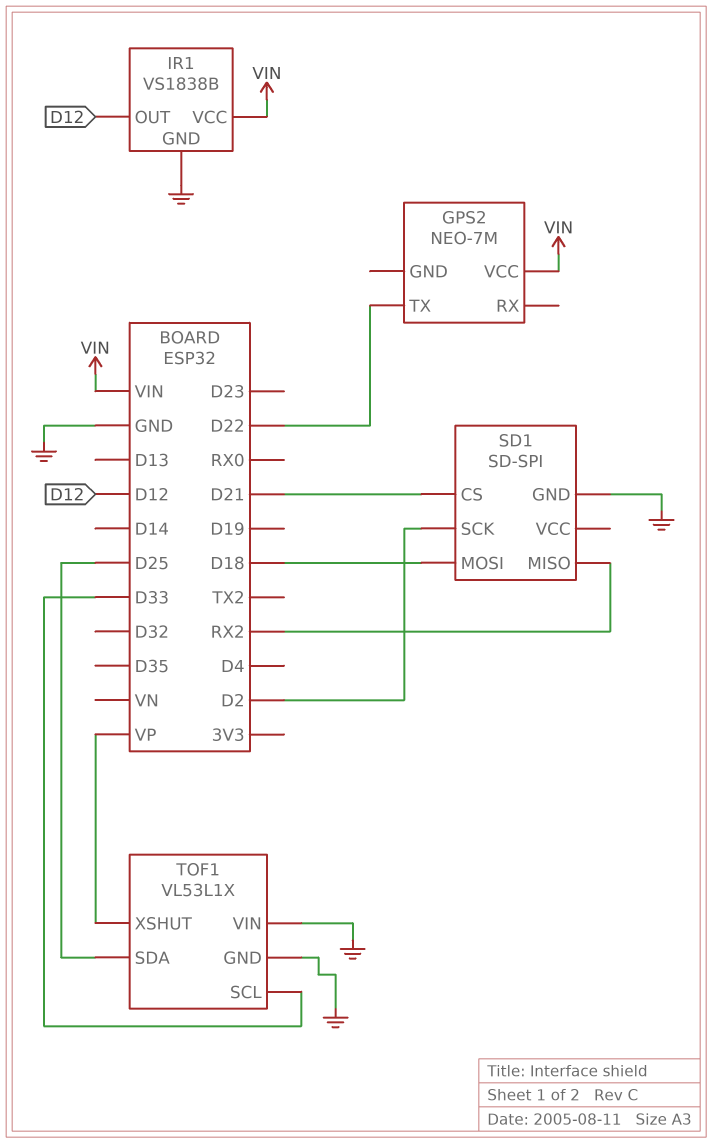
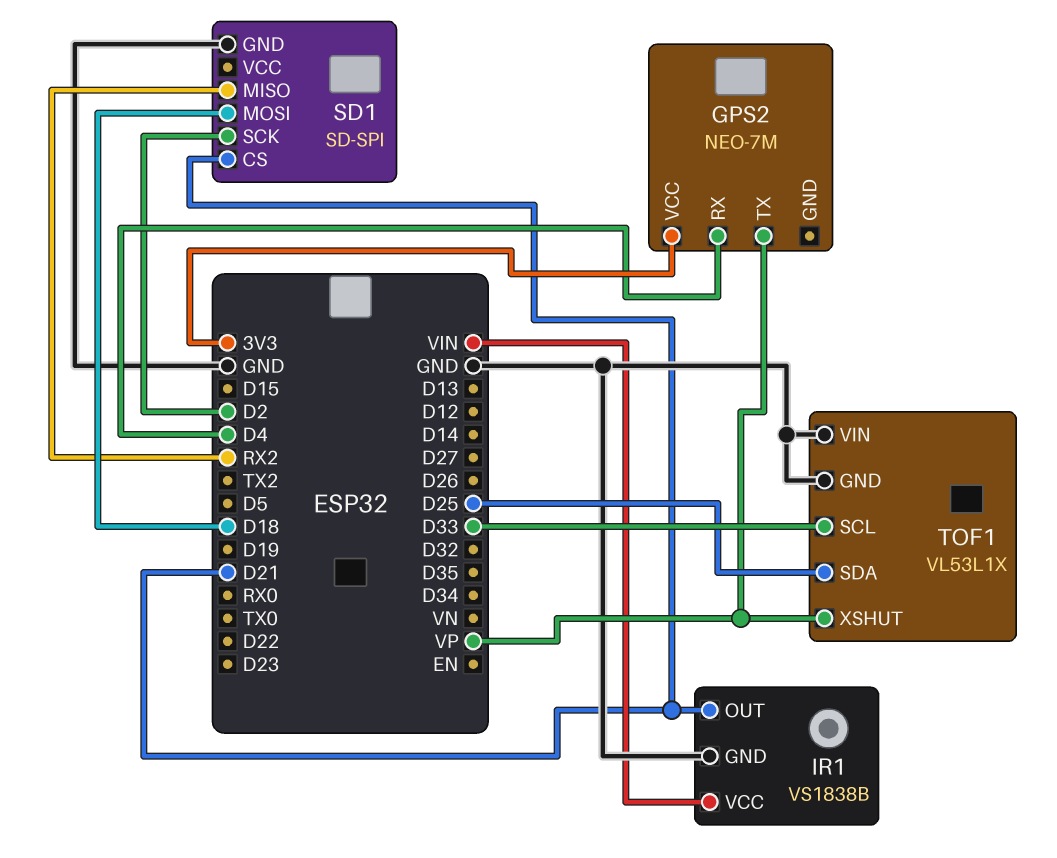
GPS2 pin RX: none -> D4
GPS2 pin TX: D22 -> VP
GPS2 pin VCC: VIN -> 3V3
IR1 pin OUT: D12 -> D21

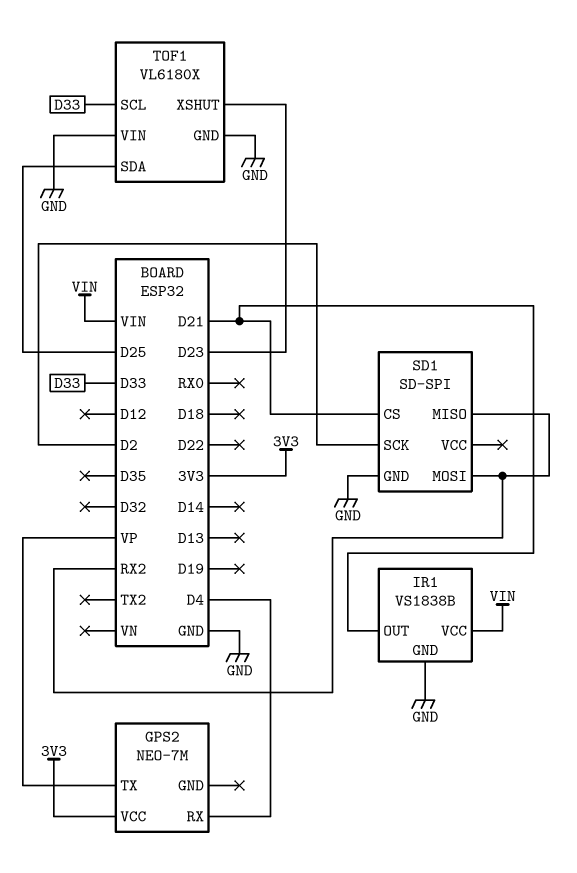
SD1 pin MOSI: D18 -> RX2
TOF1: VL53L1X -> VL6180X
TOF1 pin XSHUT: VP -> D23

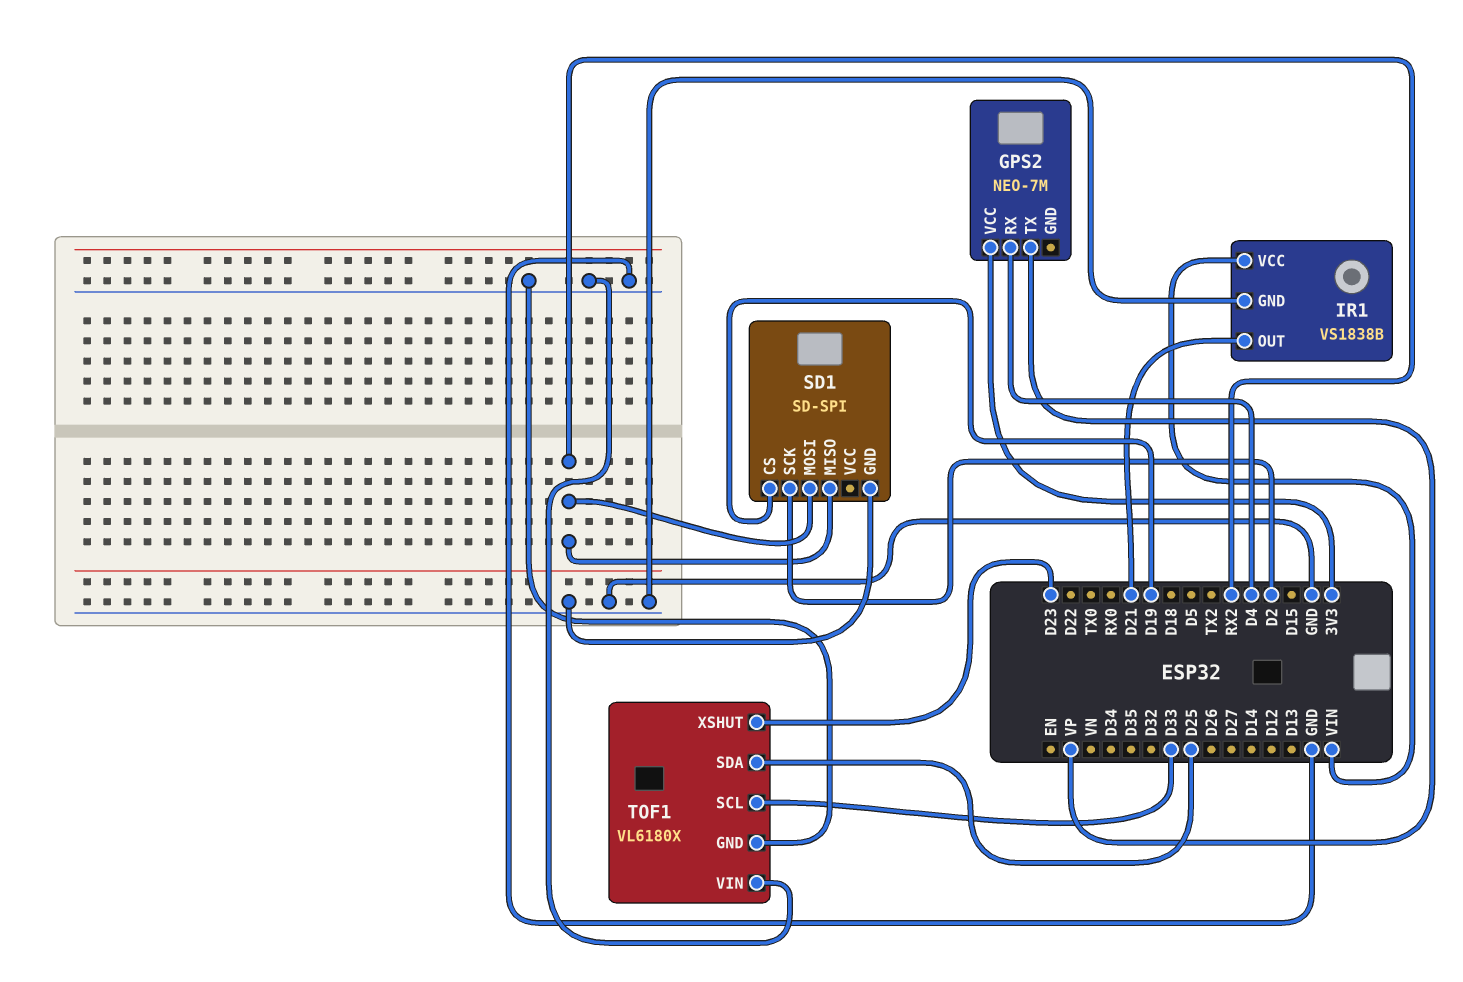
SD1 pin CS: D21 -> D19

